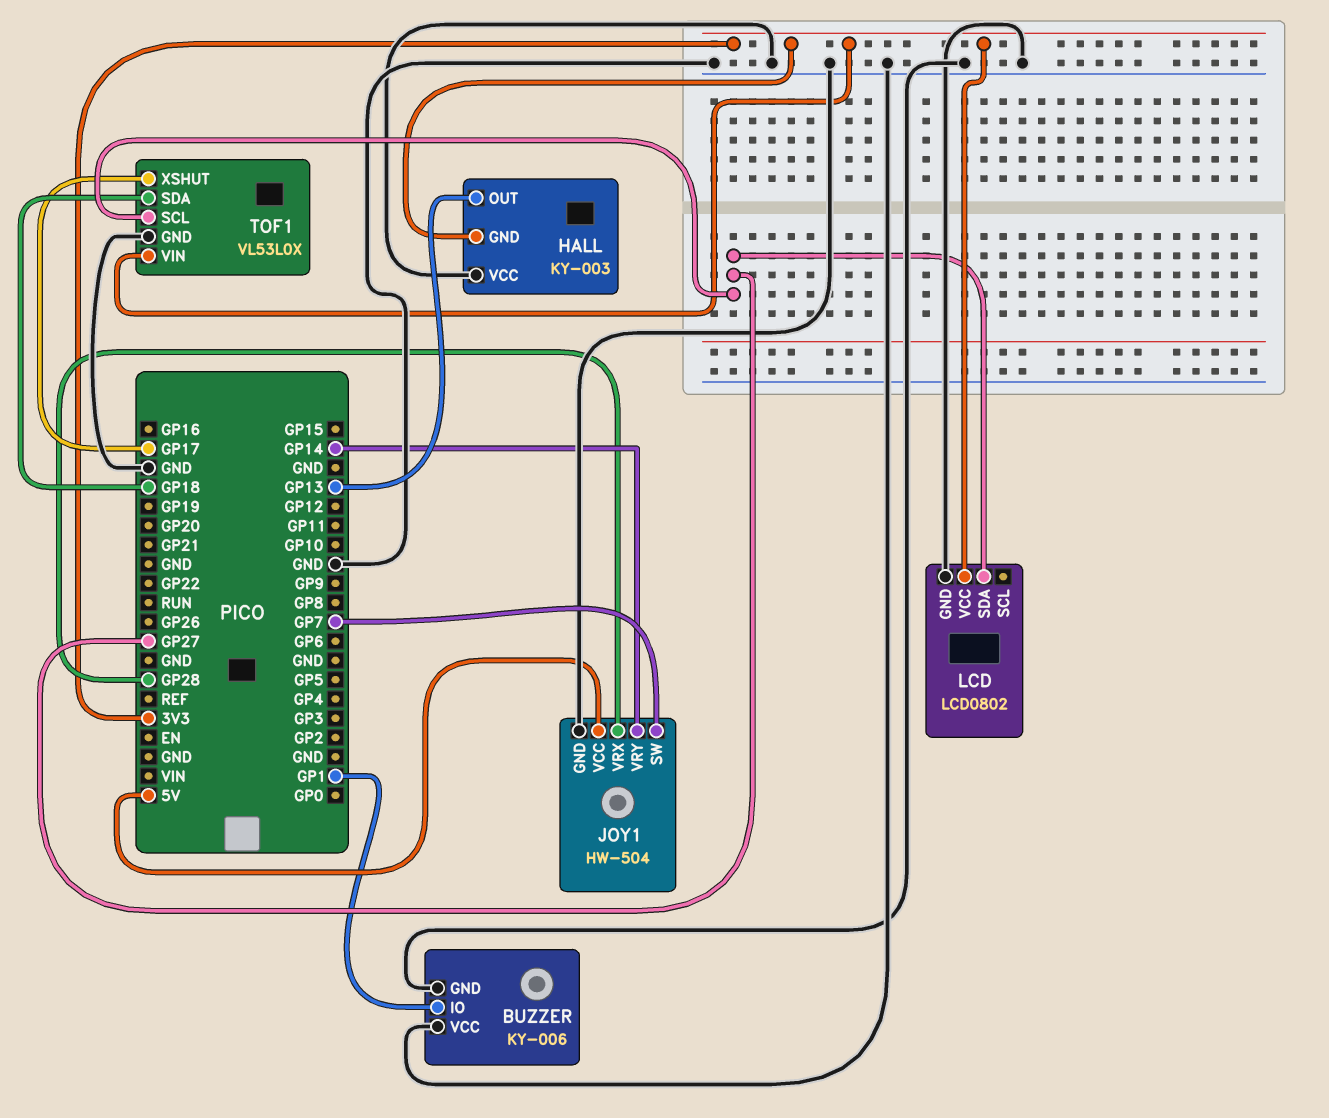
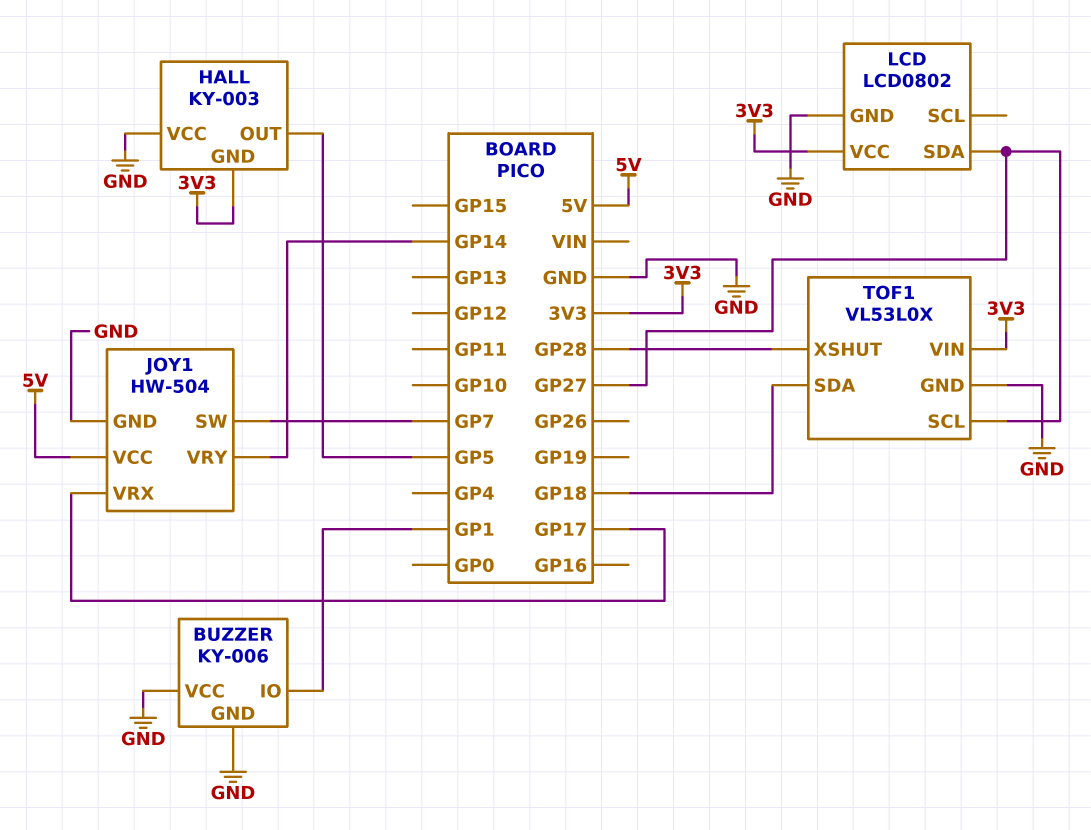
HALL pin OUT: GP13 -> GP5
JOY1 pin VRX: GP28 -> GP17
TOF1 pin XSHUT: GP17 -> GP28

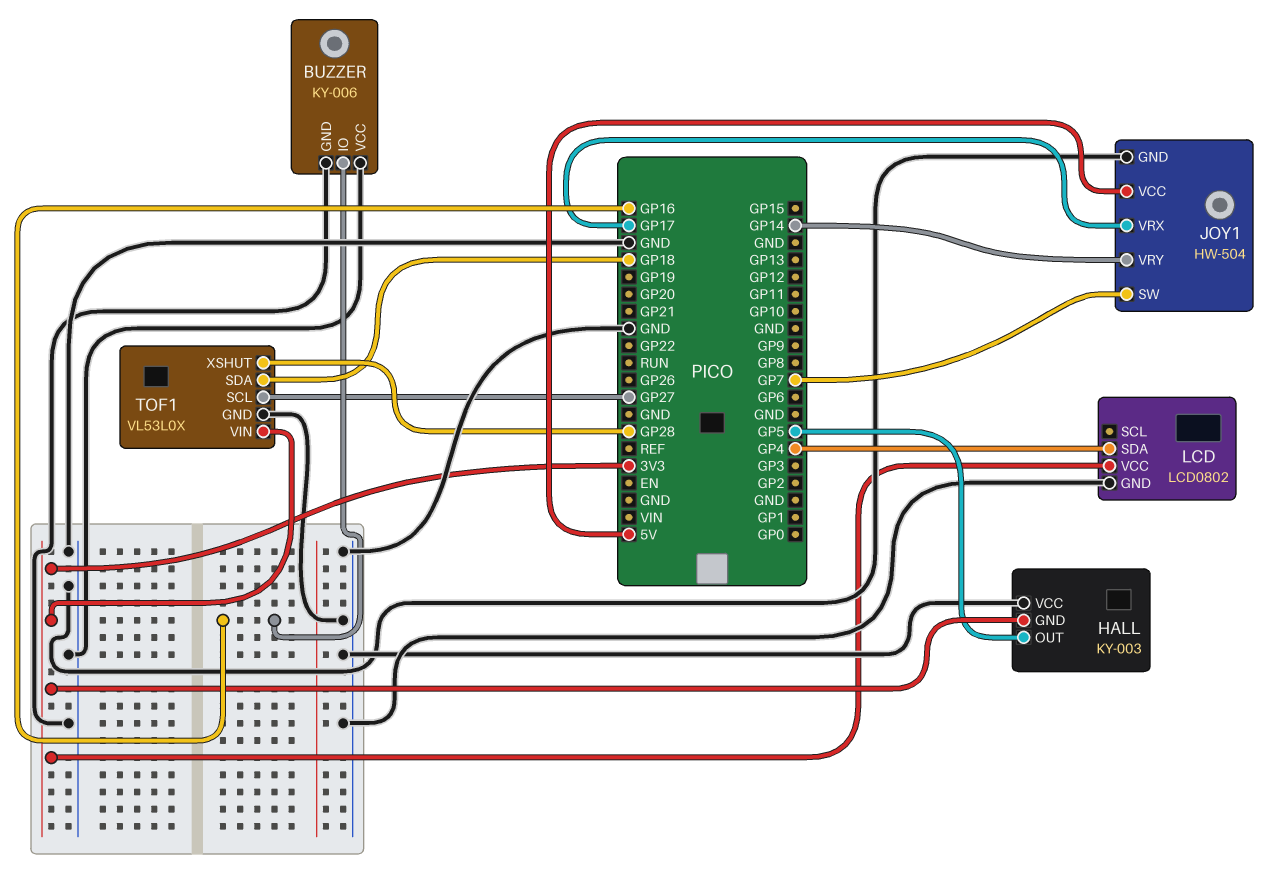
BUZZER pin IO: GP1 -> GP16
LCD pin SDA: GP27 -> GP4

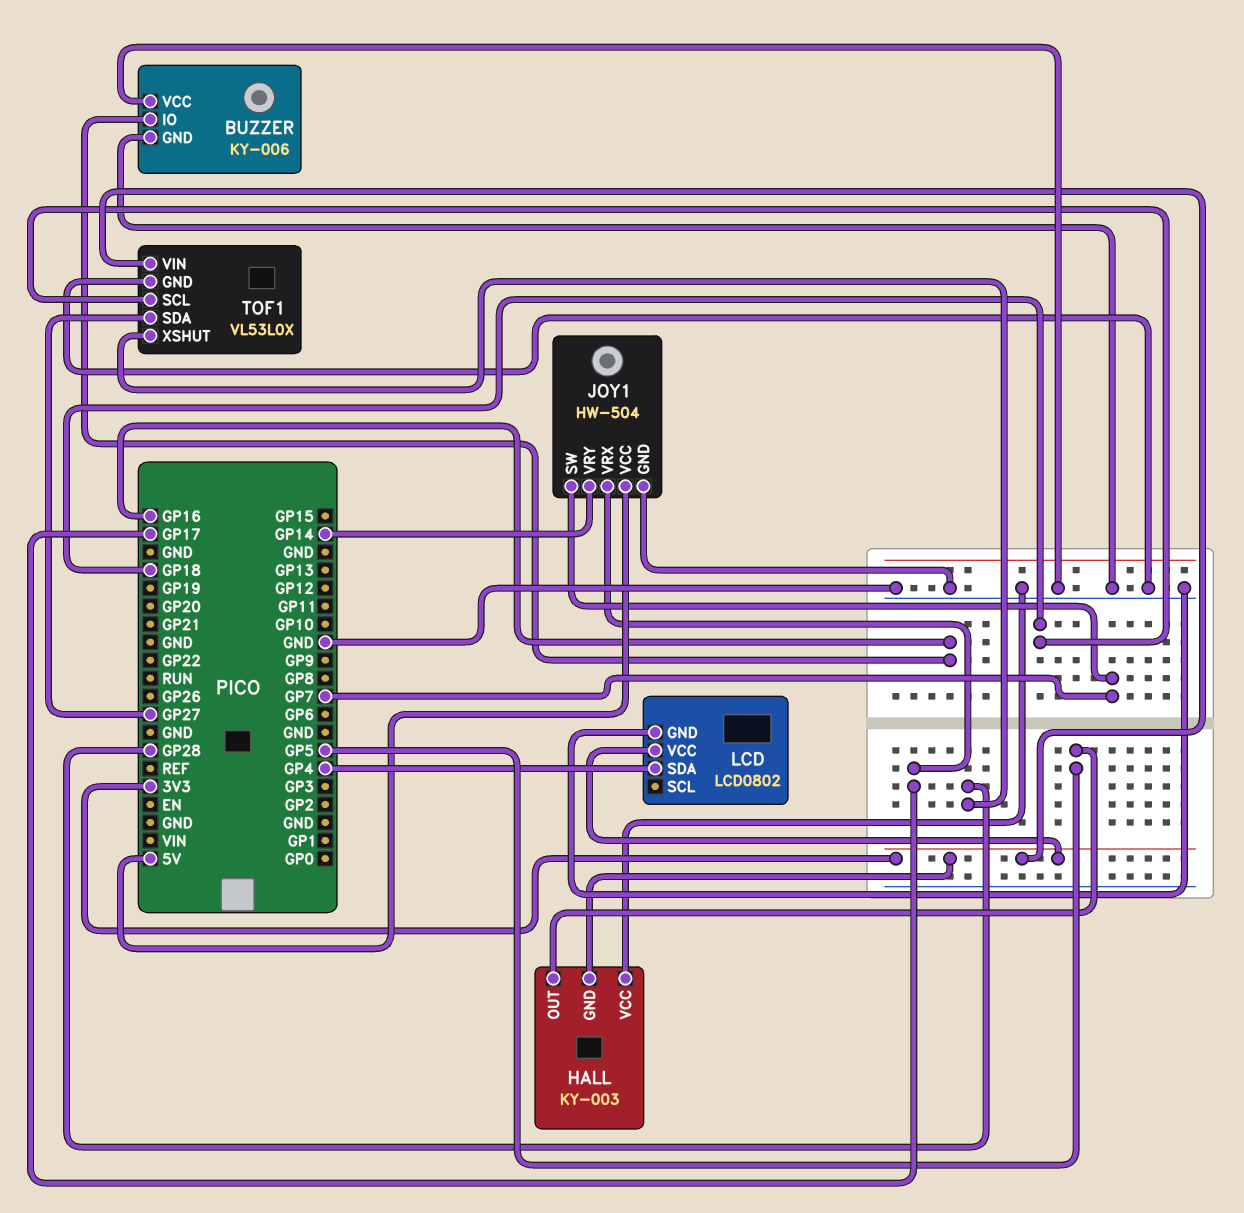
TOF1 pin SCL: GP27 -> GP18
TOF1 pin SDA: GP18 -> GP27

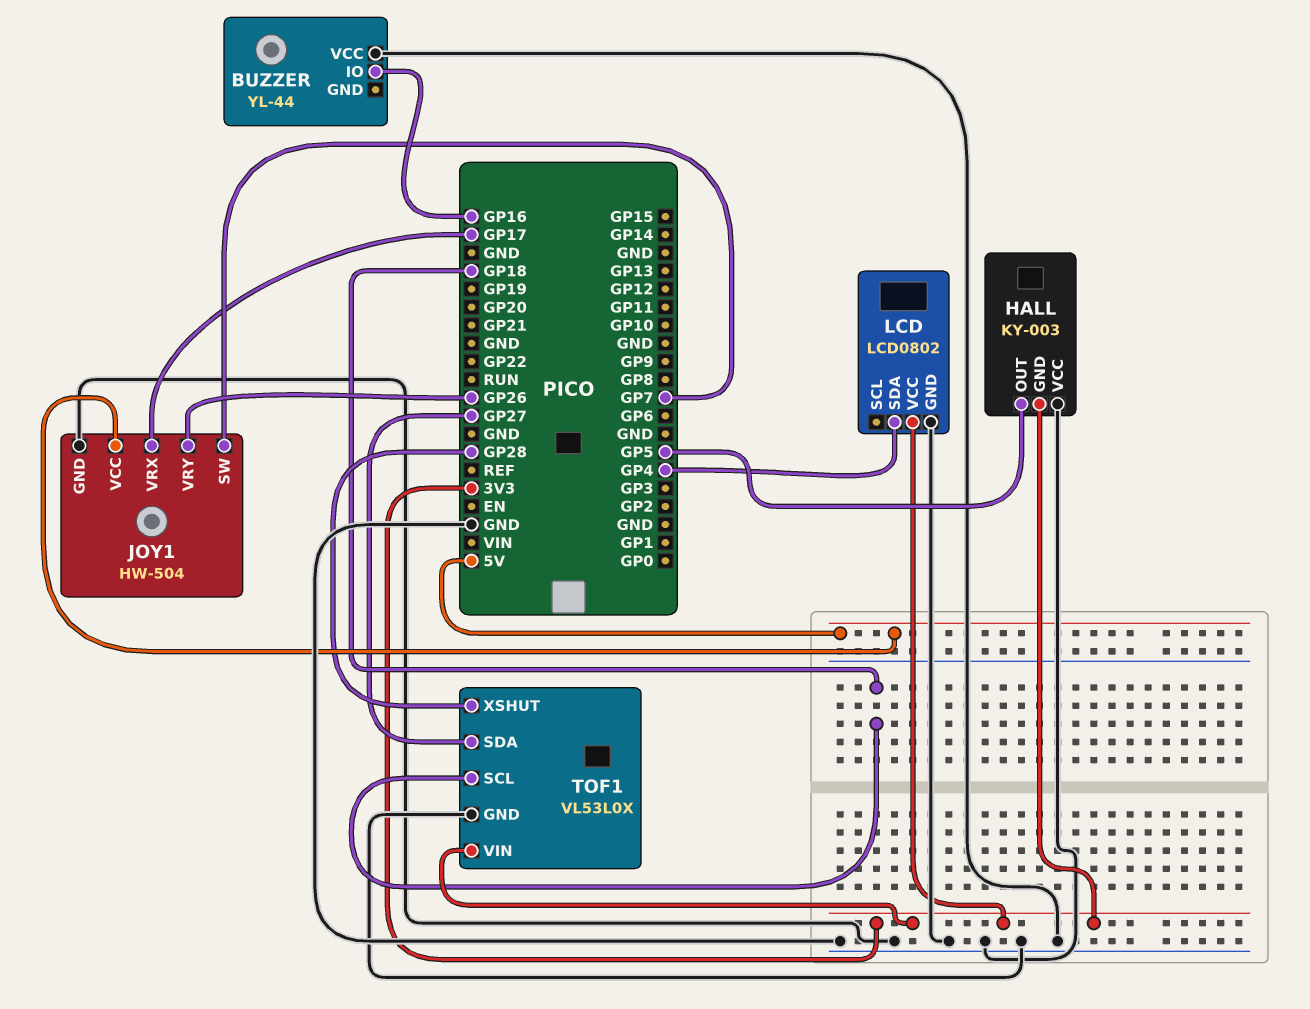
BUZZER: KY-006 -> YL-44
BUZZER pin GND: GND -> none
JOY1 pin VRY: GP14 -> GP26

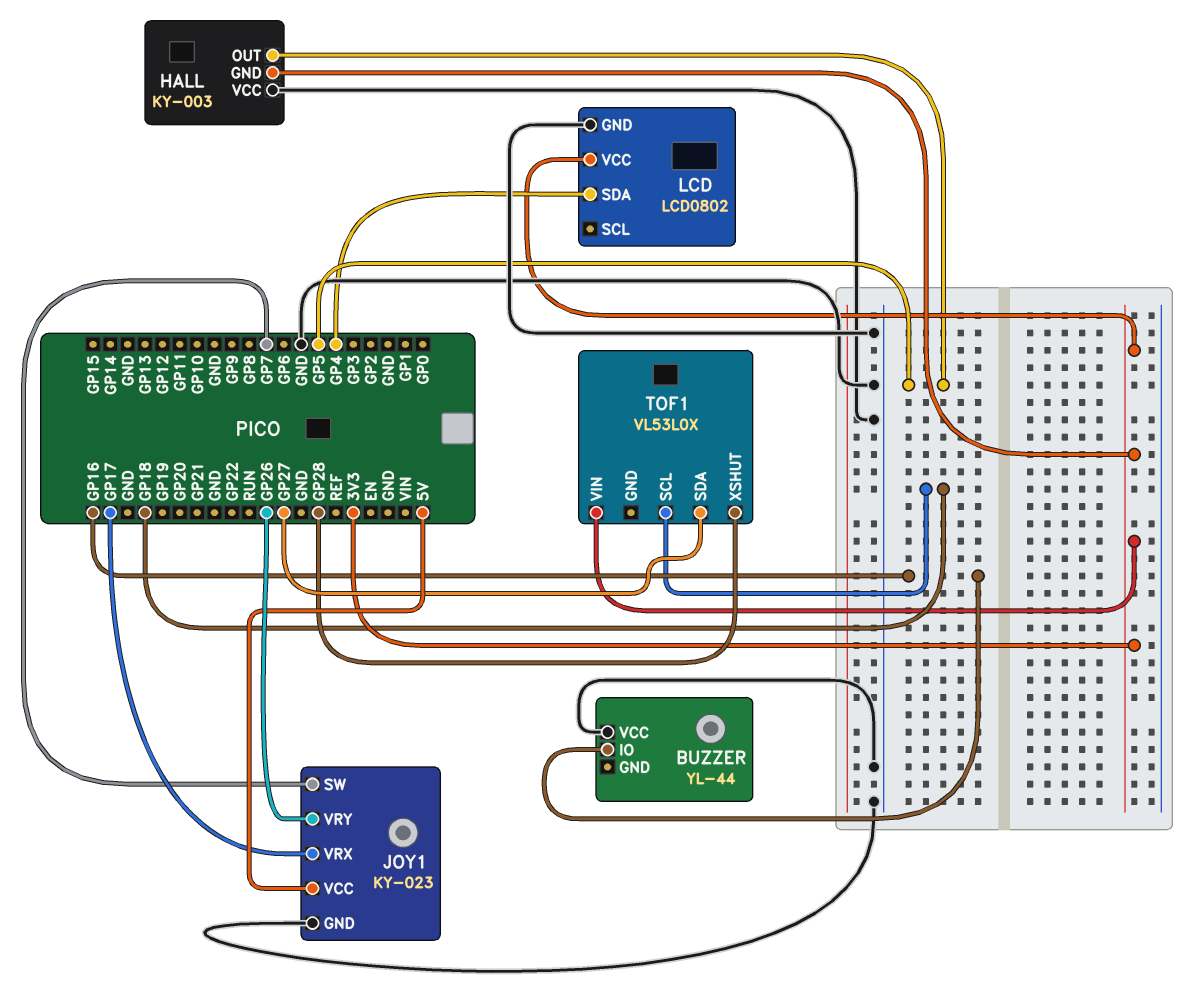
JOY1: HW-504 -> KY-023
TOF1 pin GND: GND -> none

